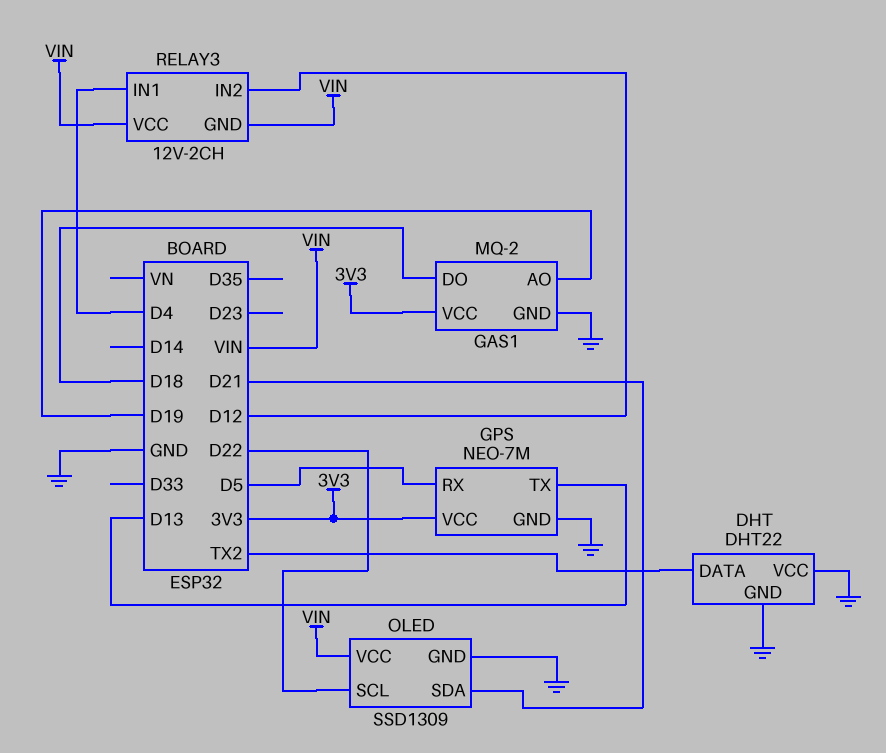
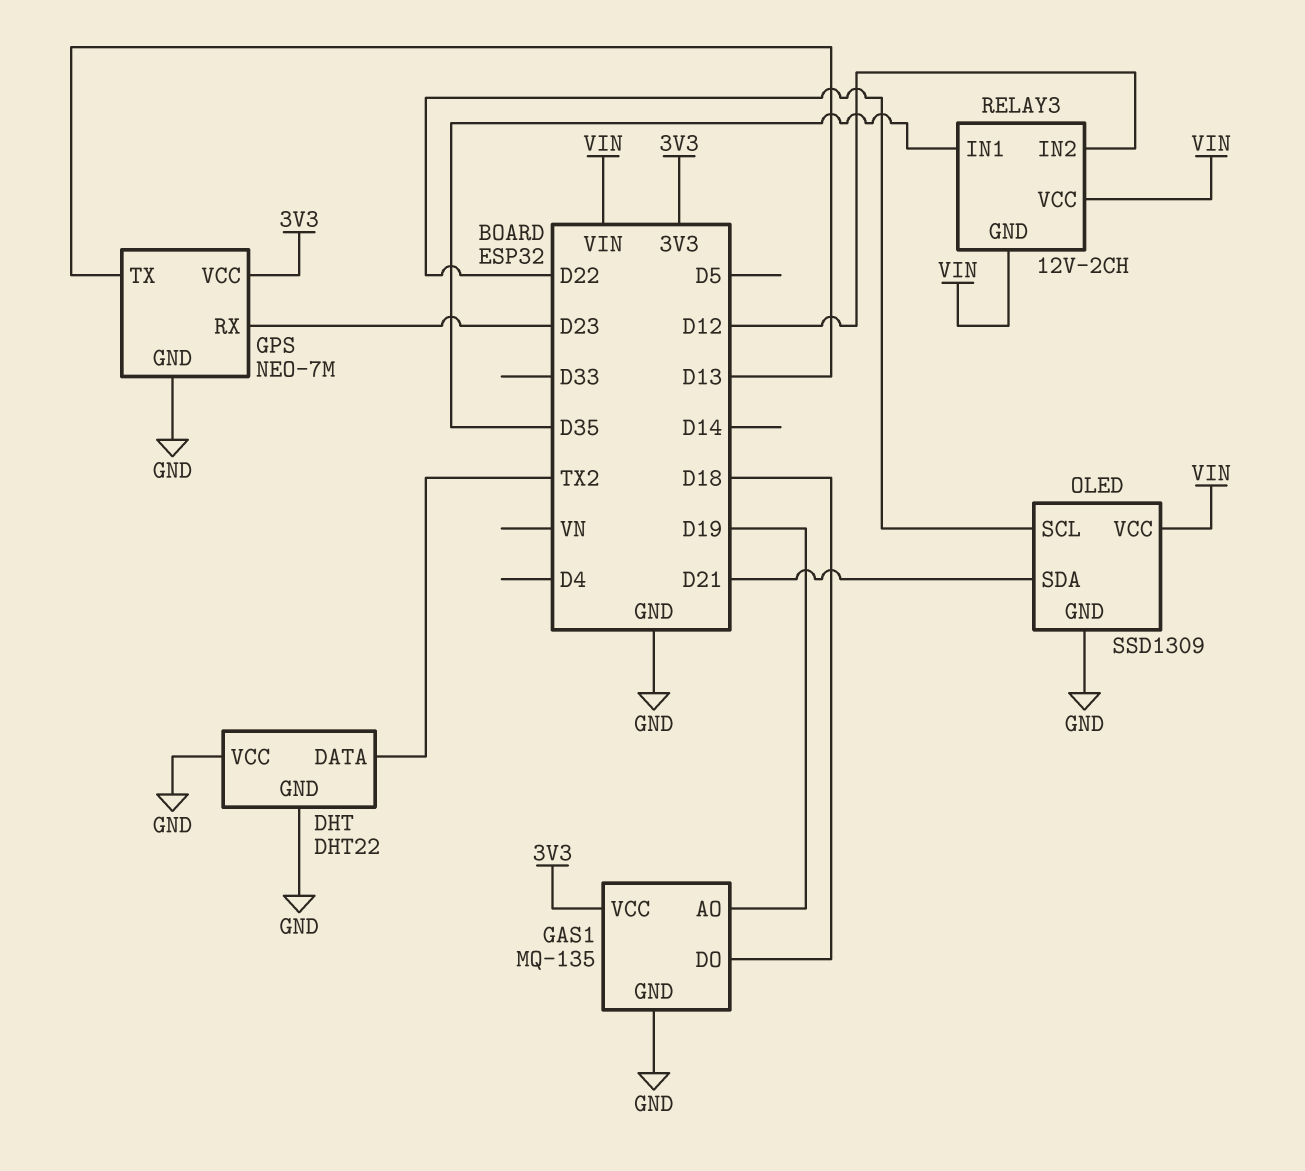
GAS1: MQ-2 -> MQ-135
GPS pin RX: D5 -> D23
RELAY3 pin IN1: D4 -> D35

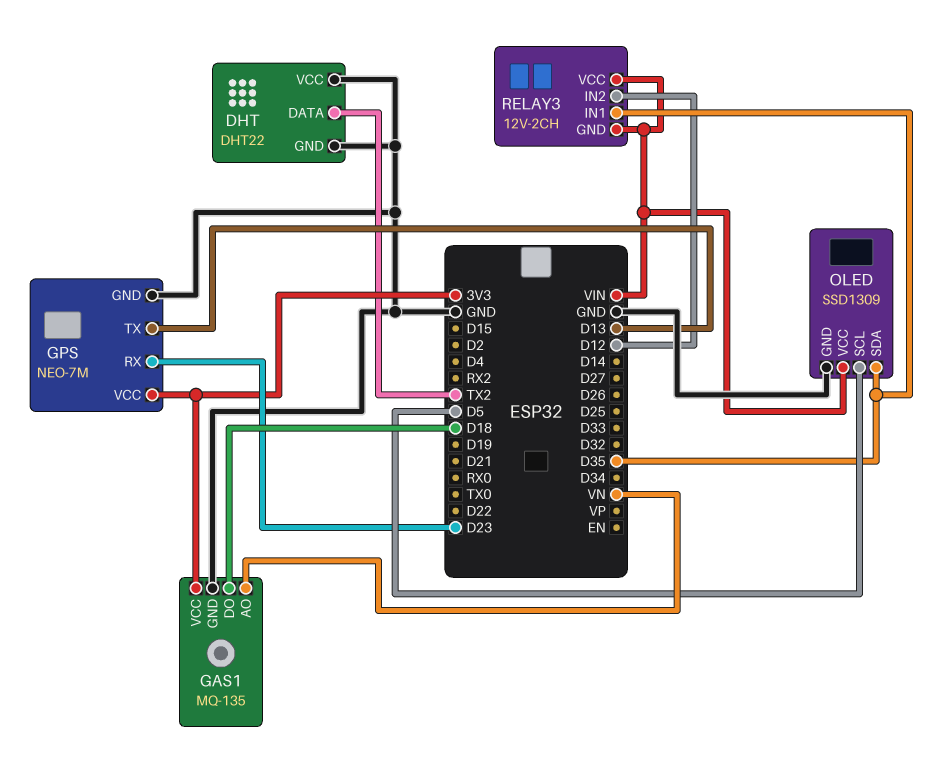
GAS1 pin AO: D19 -> VN
OLED pin SCL: D22 -> D5
OLED pin SDA: D21 -> D35

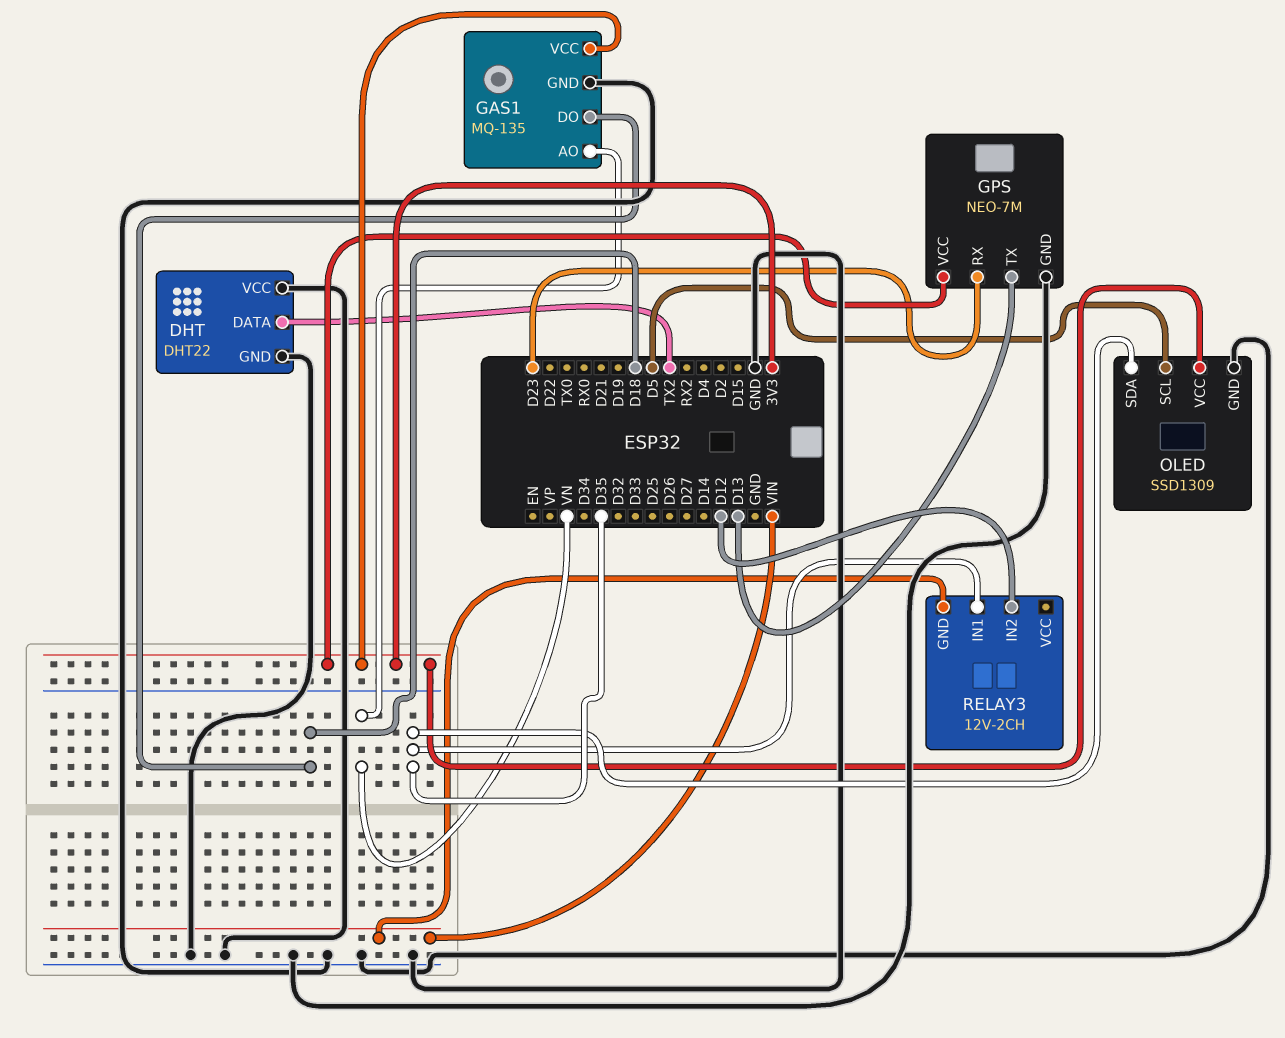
OLED pin VCC: VIN -> 3V3
RELAY3 pin VCC: VIN -> none

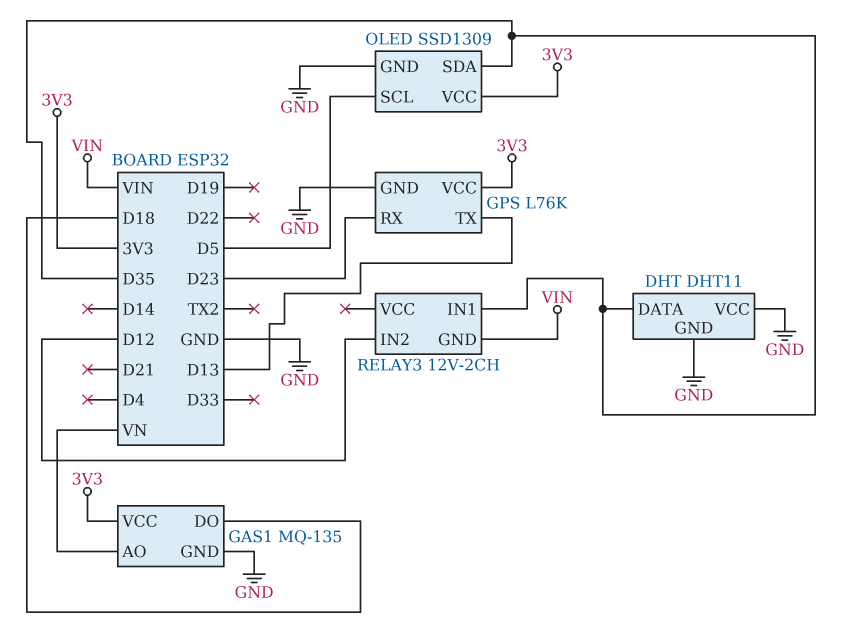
DHT: DHT22 -> DHT11
DHT pin DATA: TX2 -> D35
GPS: NEO-7M -> L76K

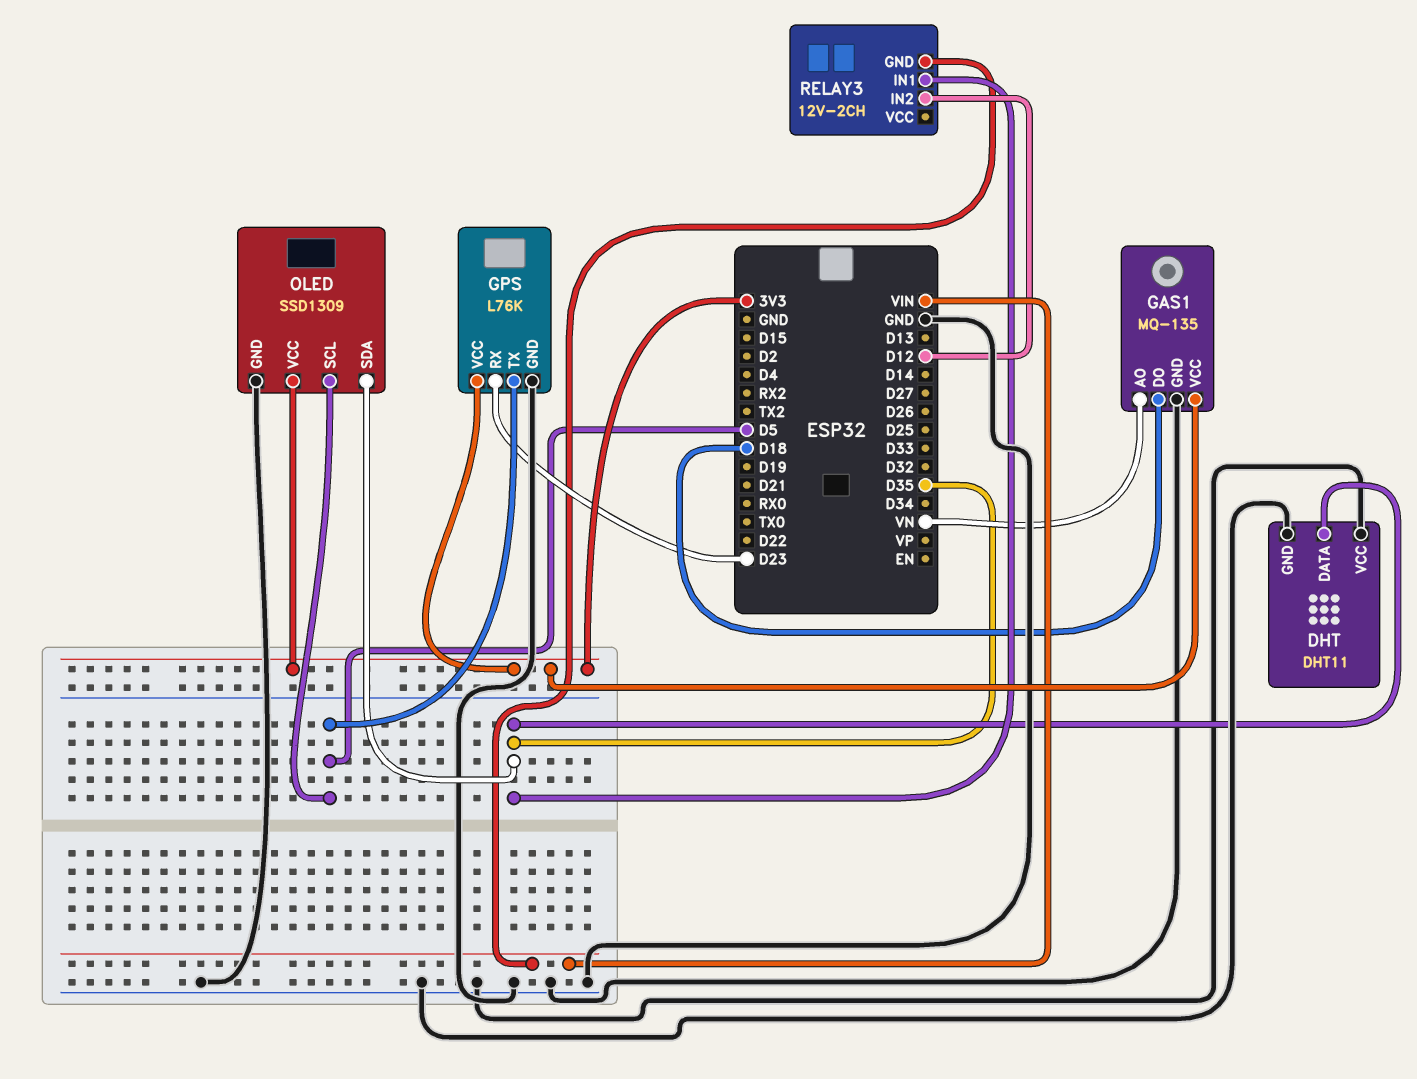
GPS pin TX: D13 -> D5

